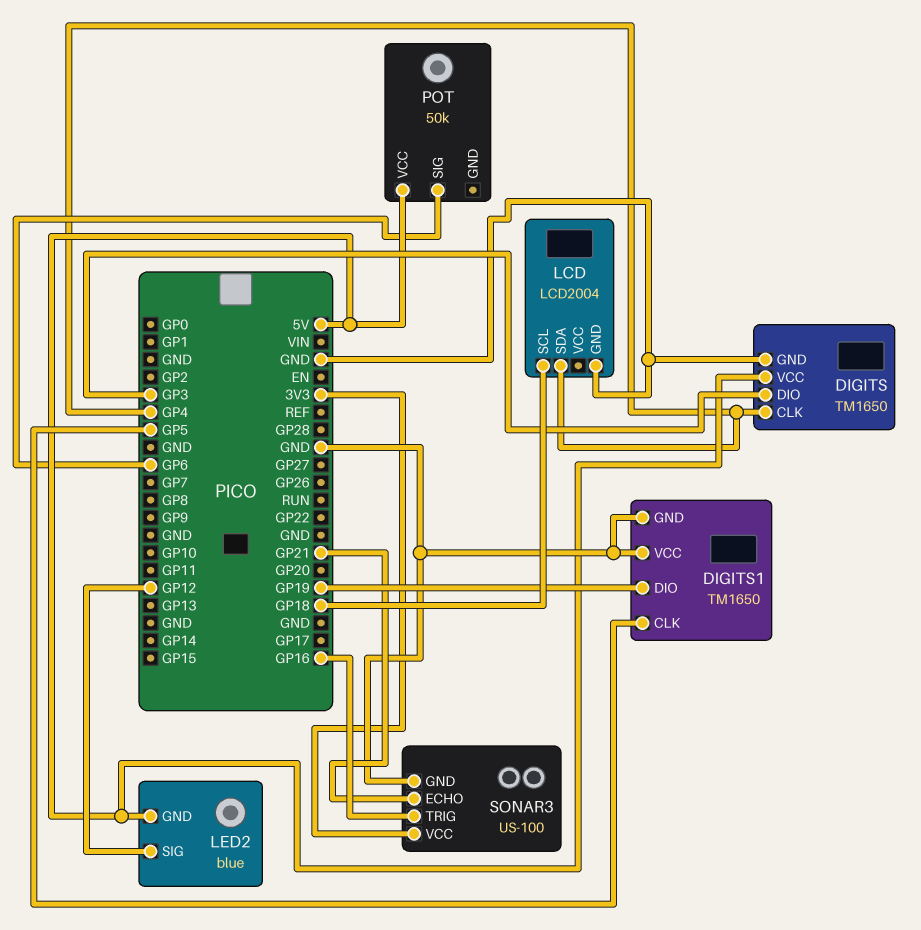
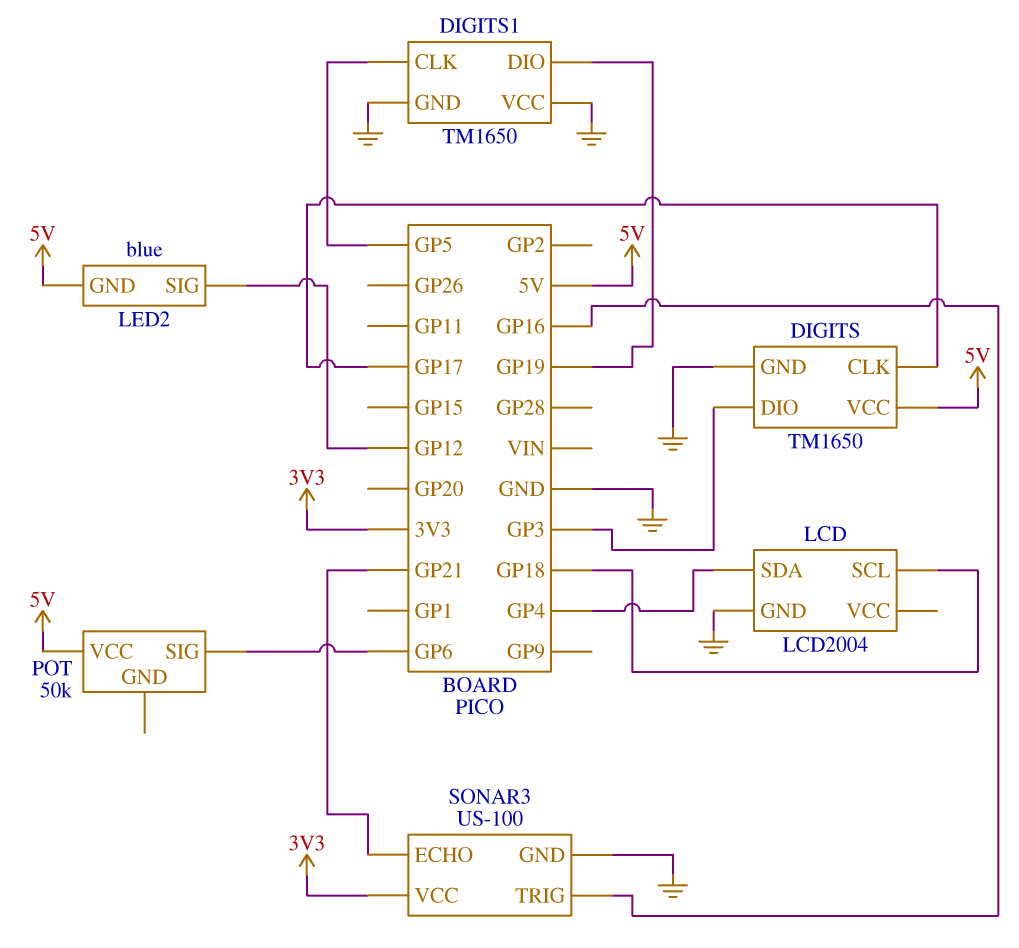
DIGITS pin CLK: GP4 -> GP17

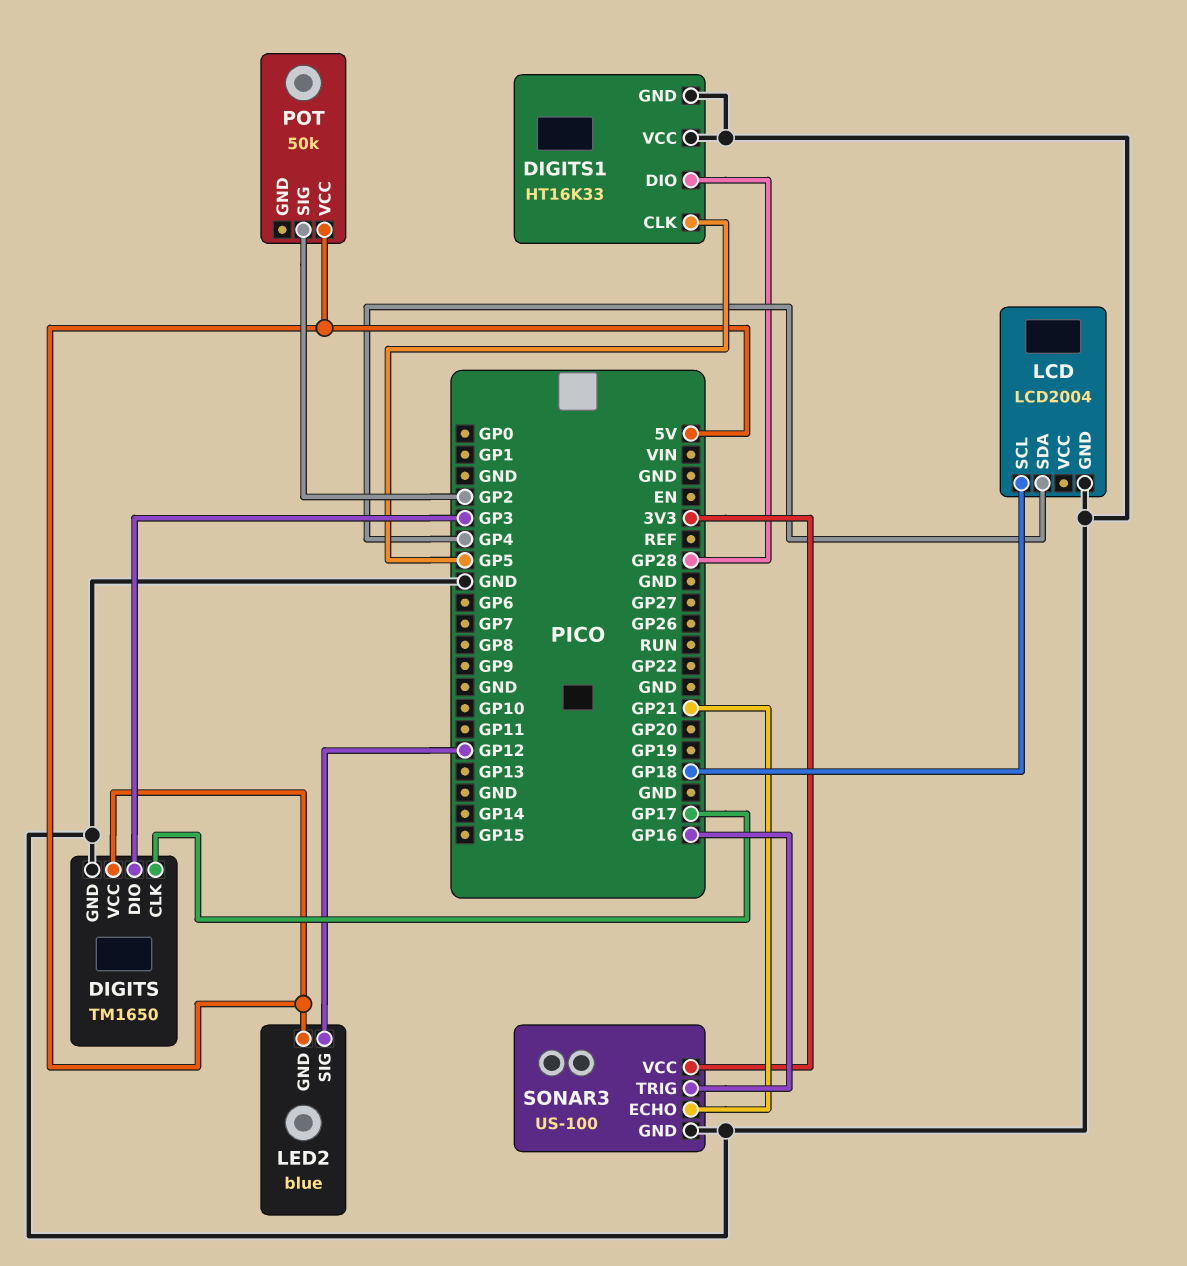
DIGITS1: TM1650 -> HT16K33
DIGITS1 pin DIO: GP19 -> GP28
POT pin SIG: GP6 -> GP2

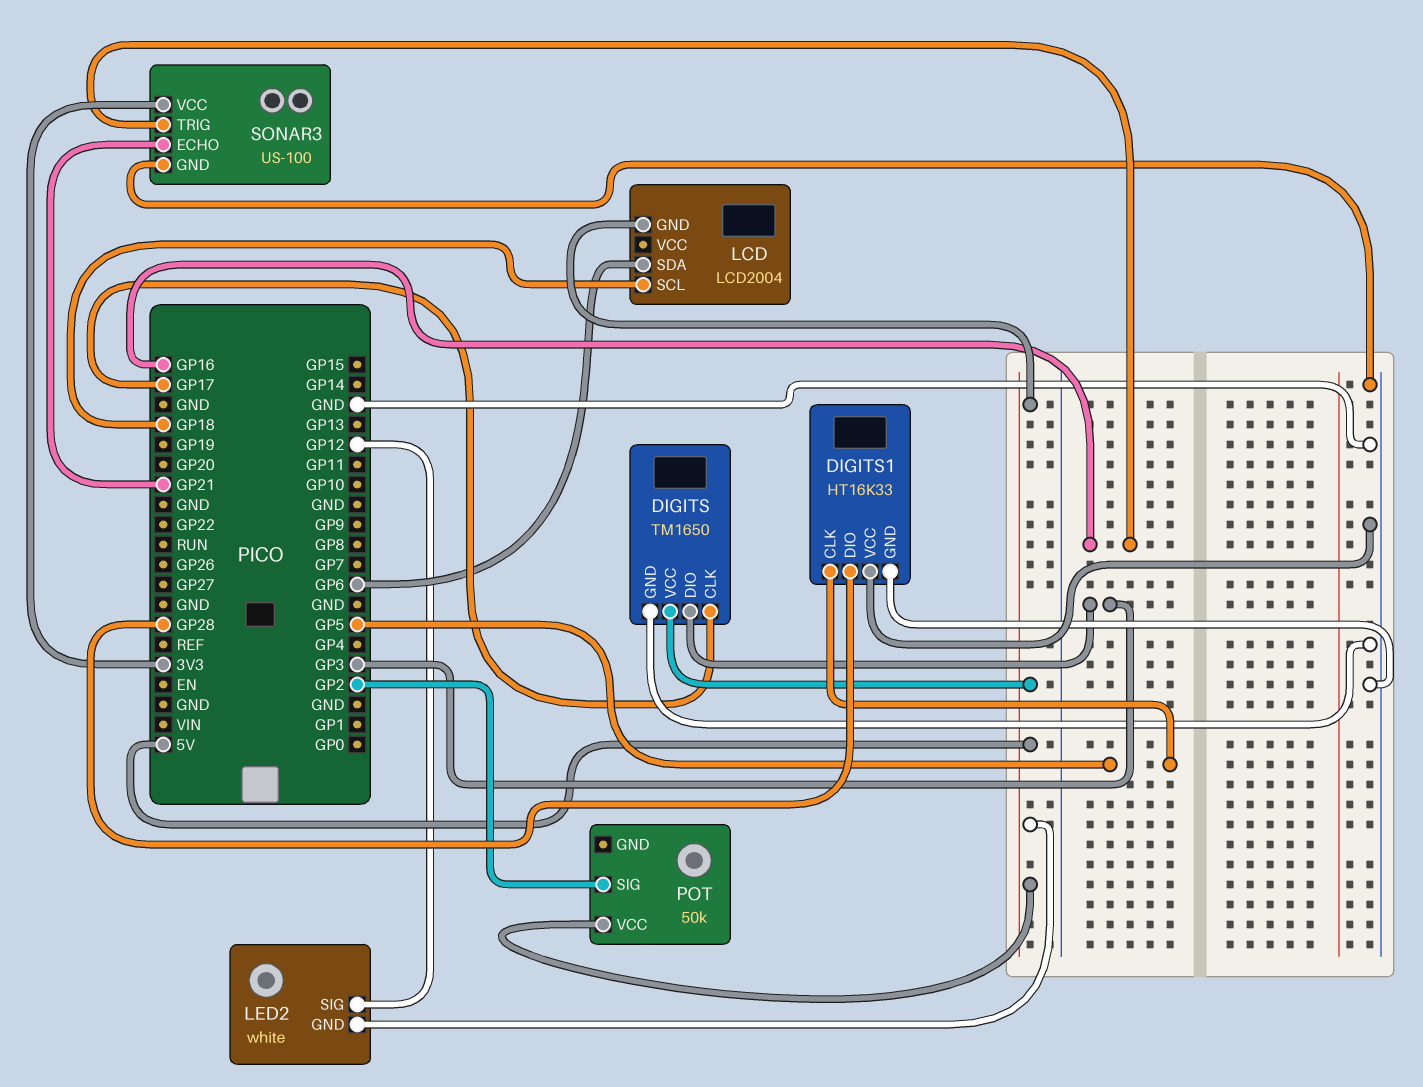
LCD pin GND: GND -> 5V
LCD pin SDA: GP4 -> GP6
LED2: blue -> white

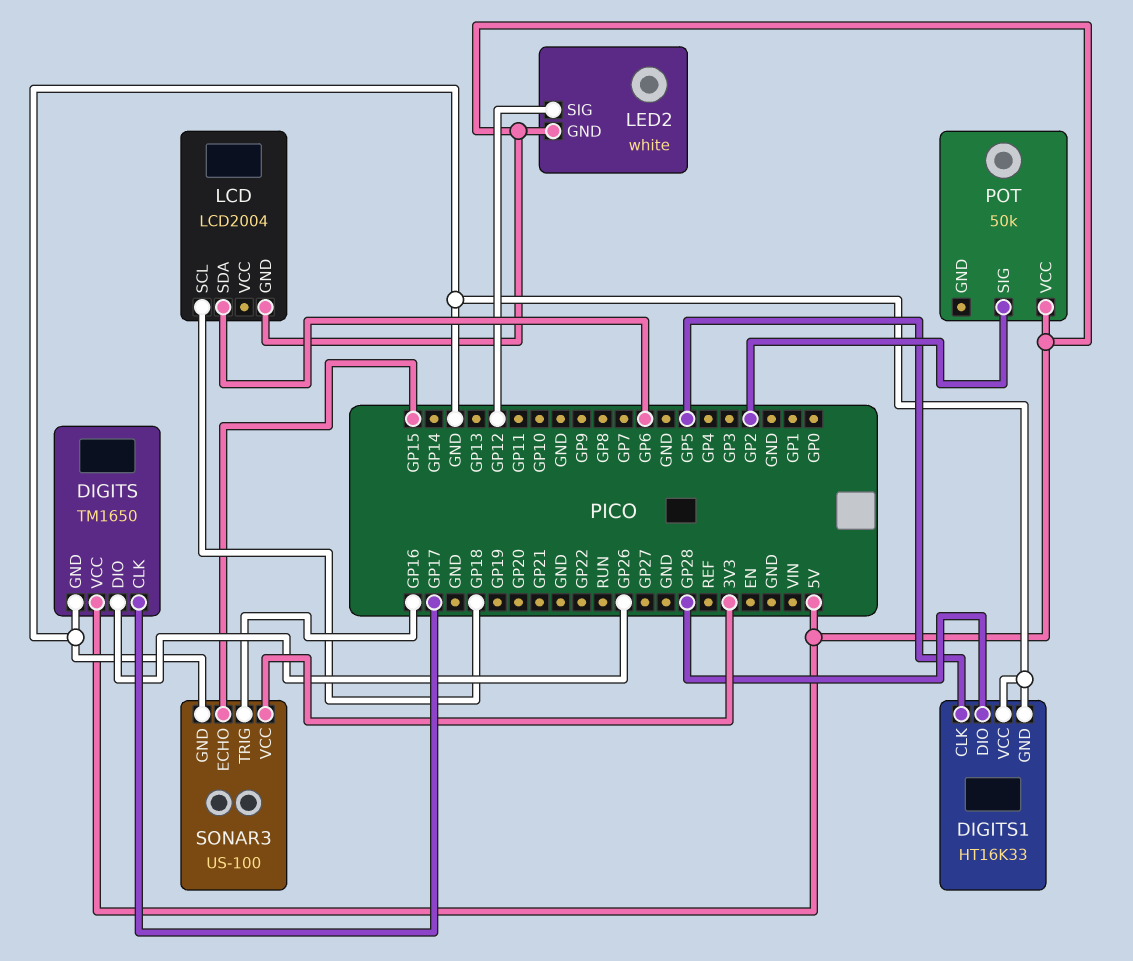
DIGITS pin DIO: GP3 -> GP26
SONAR3 pin ECHO: GP21 -> GP15

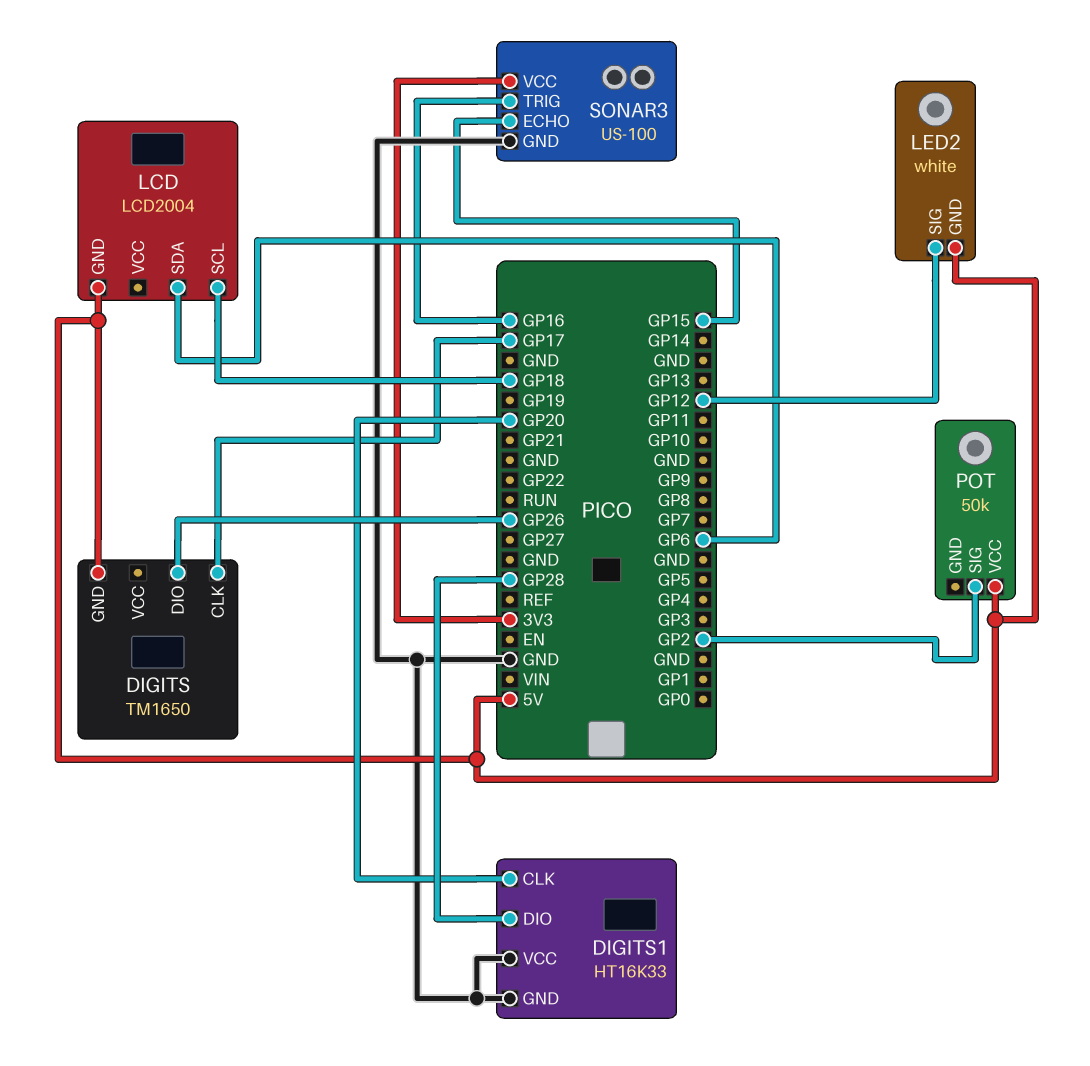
DIGITS pin GND: GND -> 5V
DIGITS pin VCC: 5V -> none
DIGITS1 pin CLK: GP5 -> GP20

